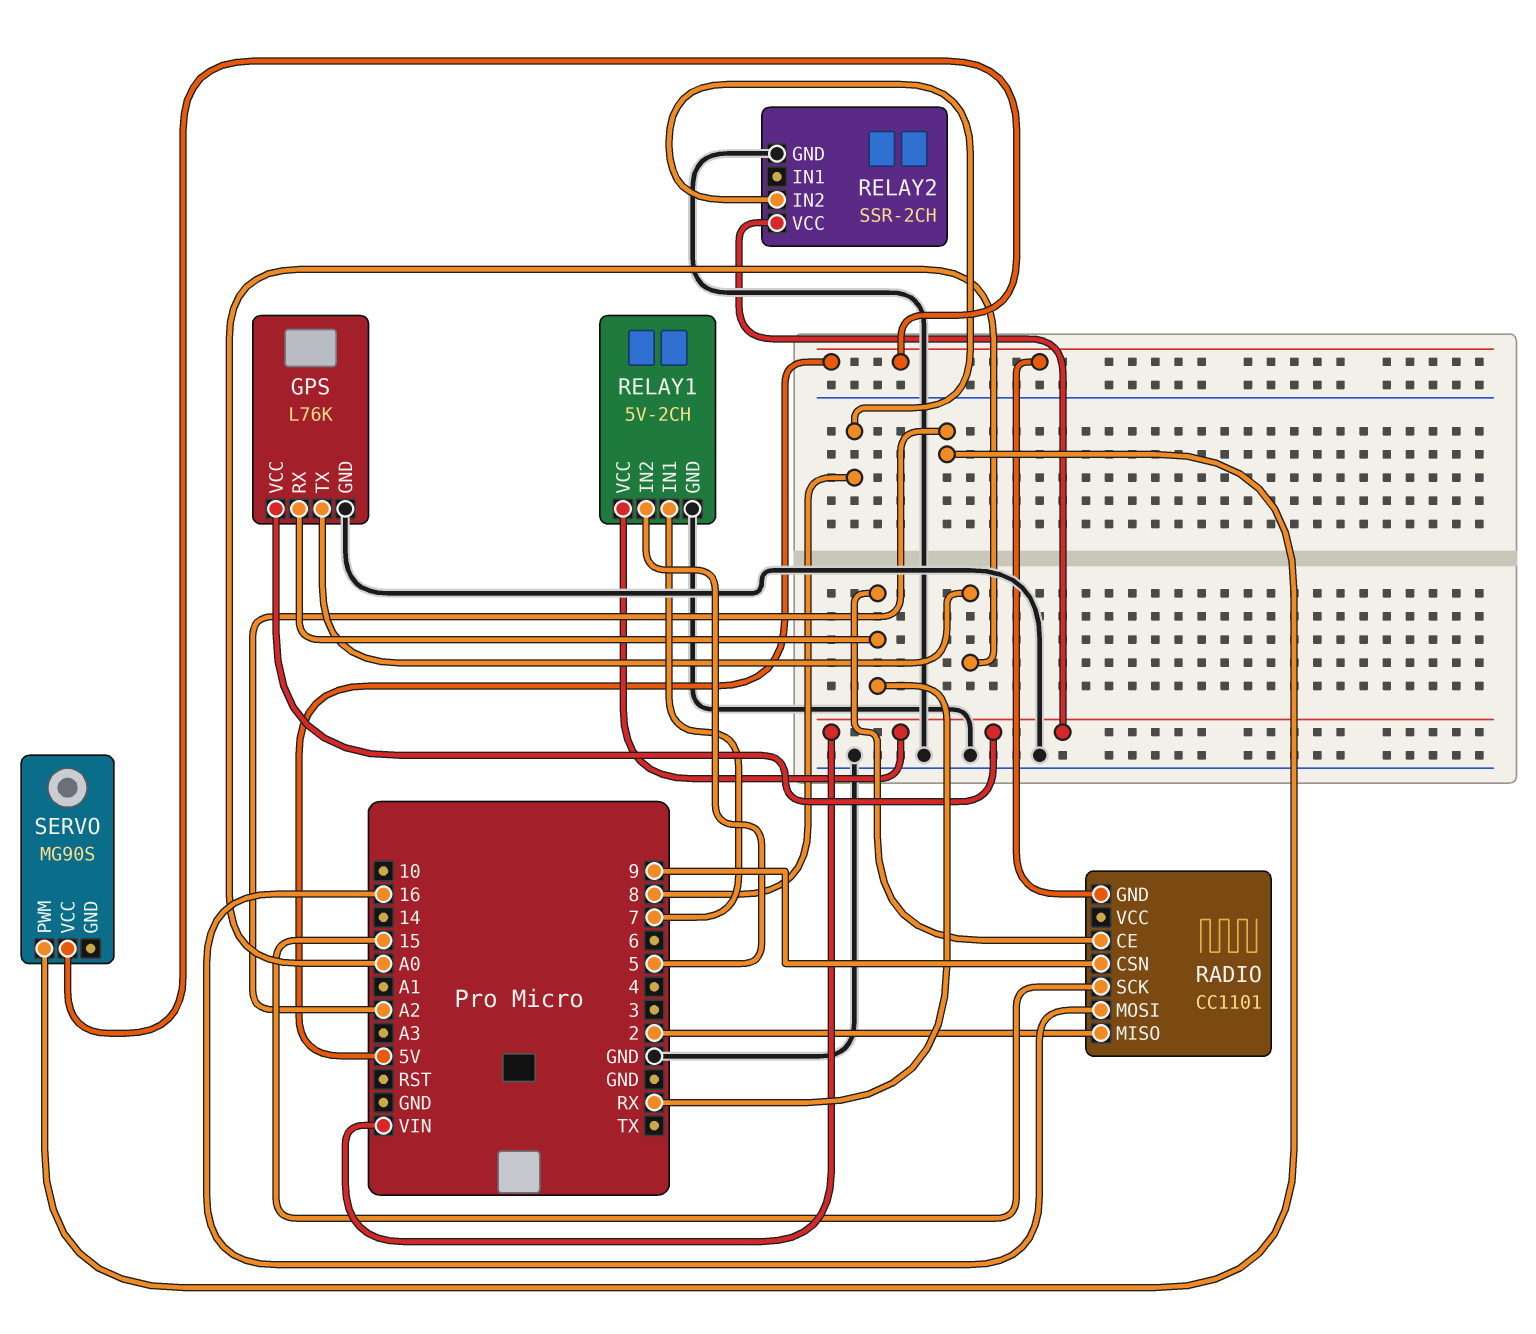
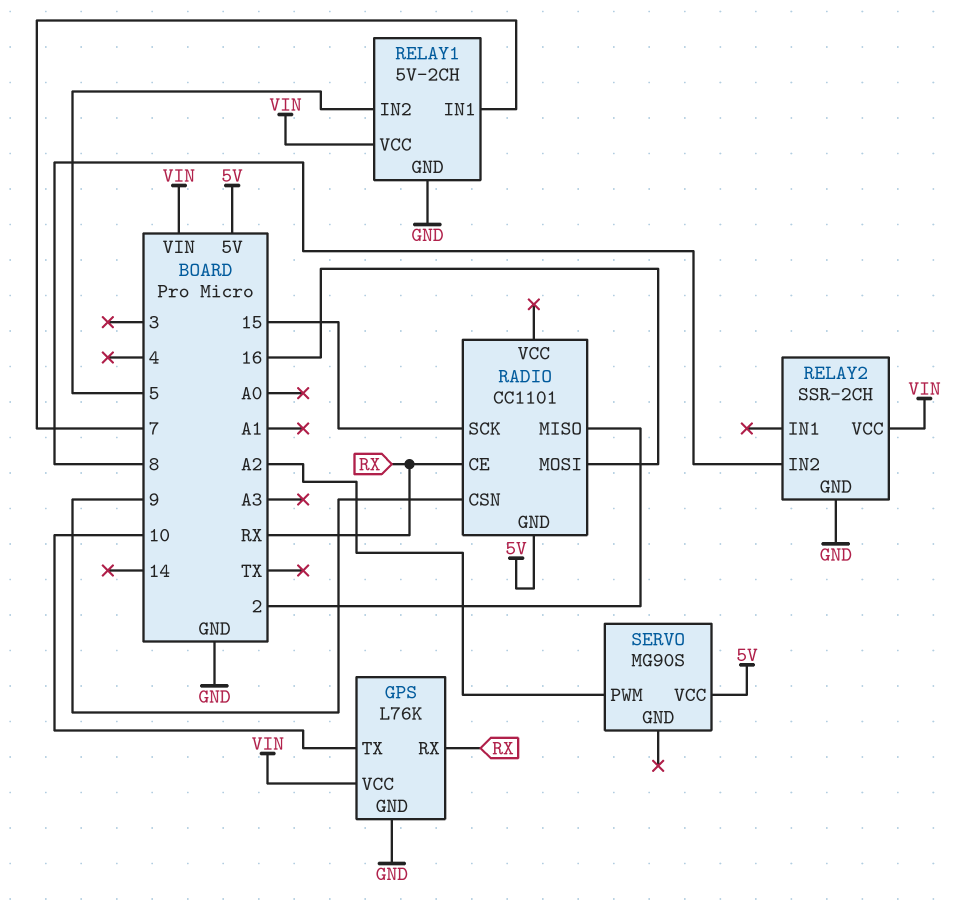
GPS pin TX: A0 -> 10

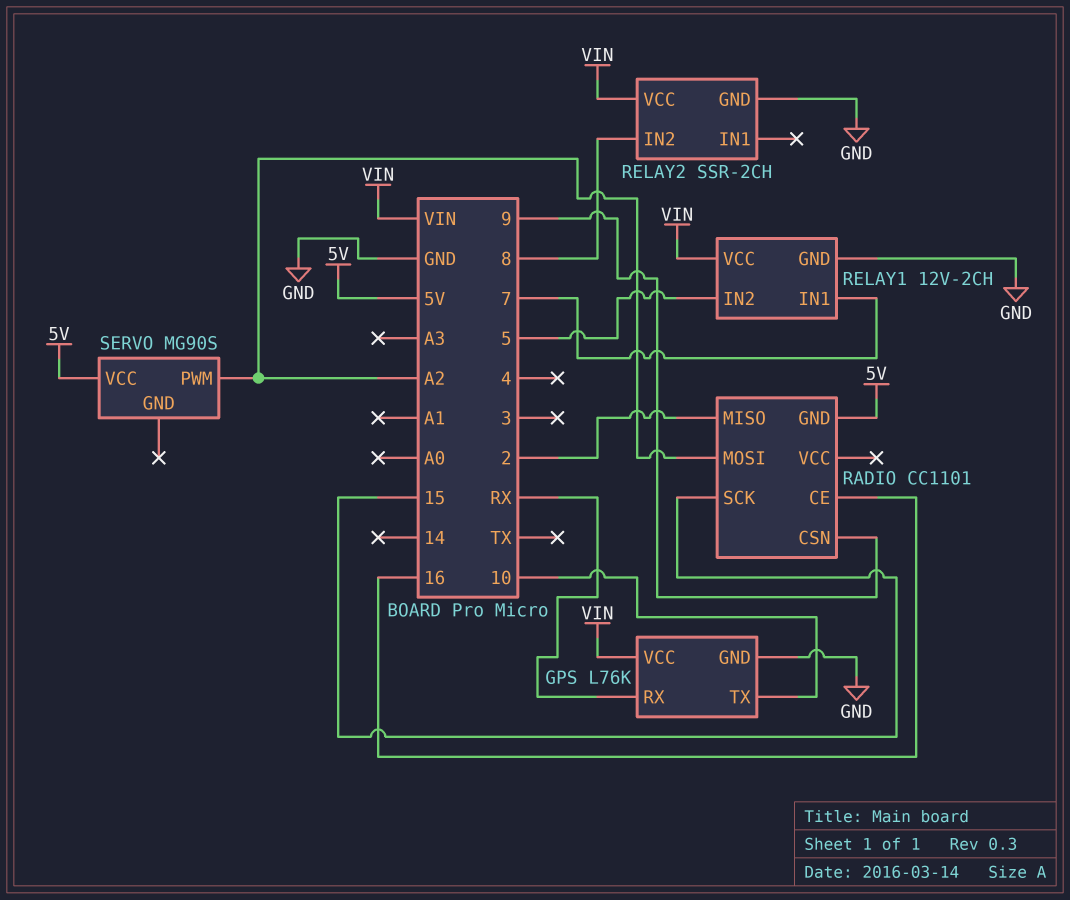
RADIO pin CE: RX -> 16
RADIO pin MOSI: 16 -> A2
RELAY1: 5V-2CH -> 12V-2CH

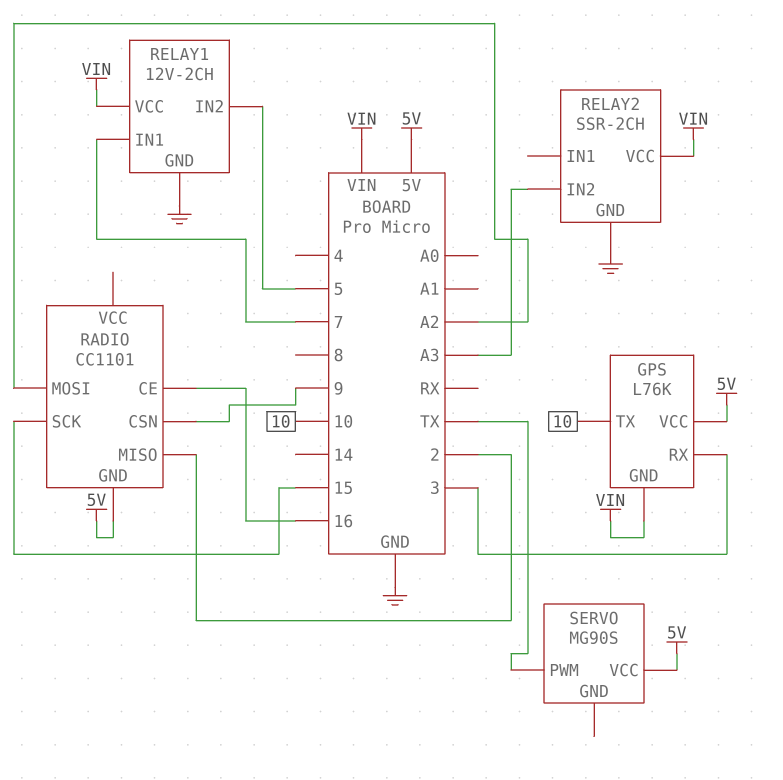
GPS pin GND: GND -> VIN
GPS pin RX: RX -> 3
GPS pin VCC: VIN -> 5V
RELAY2 pin IN2: 8 -> A3
SERVO pin PWM: A2 -> TX

